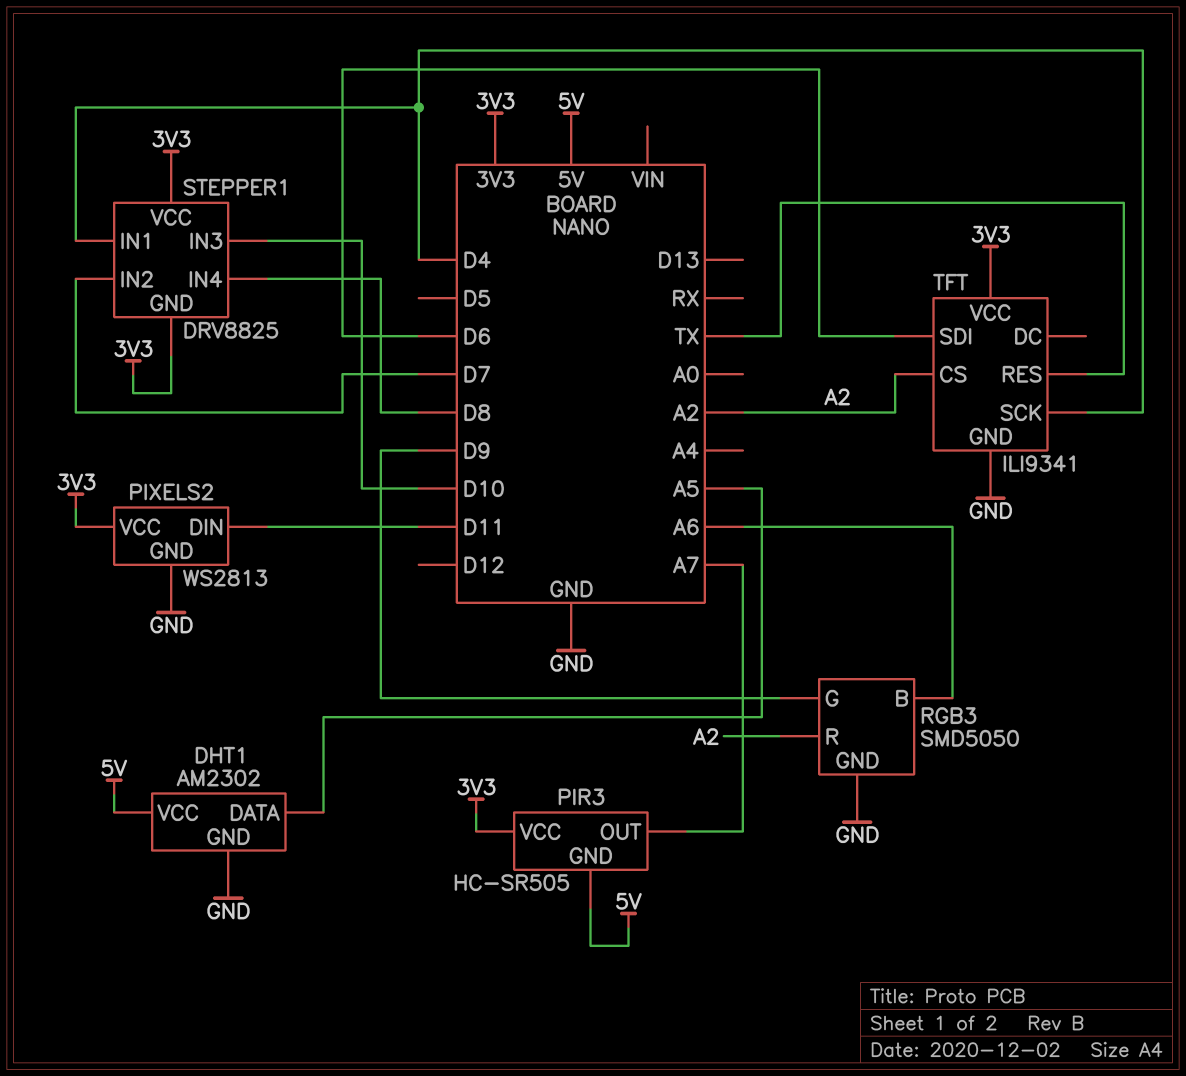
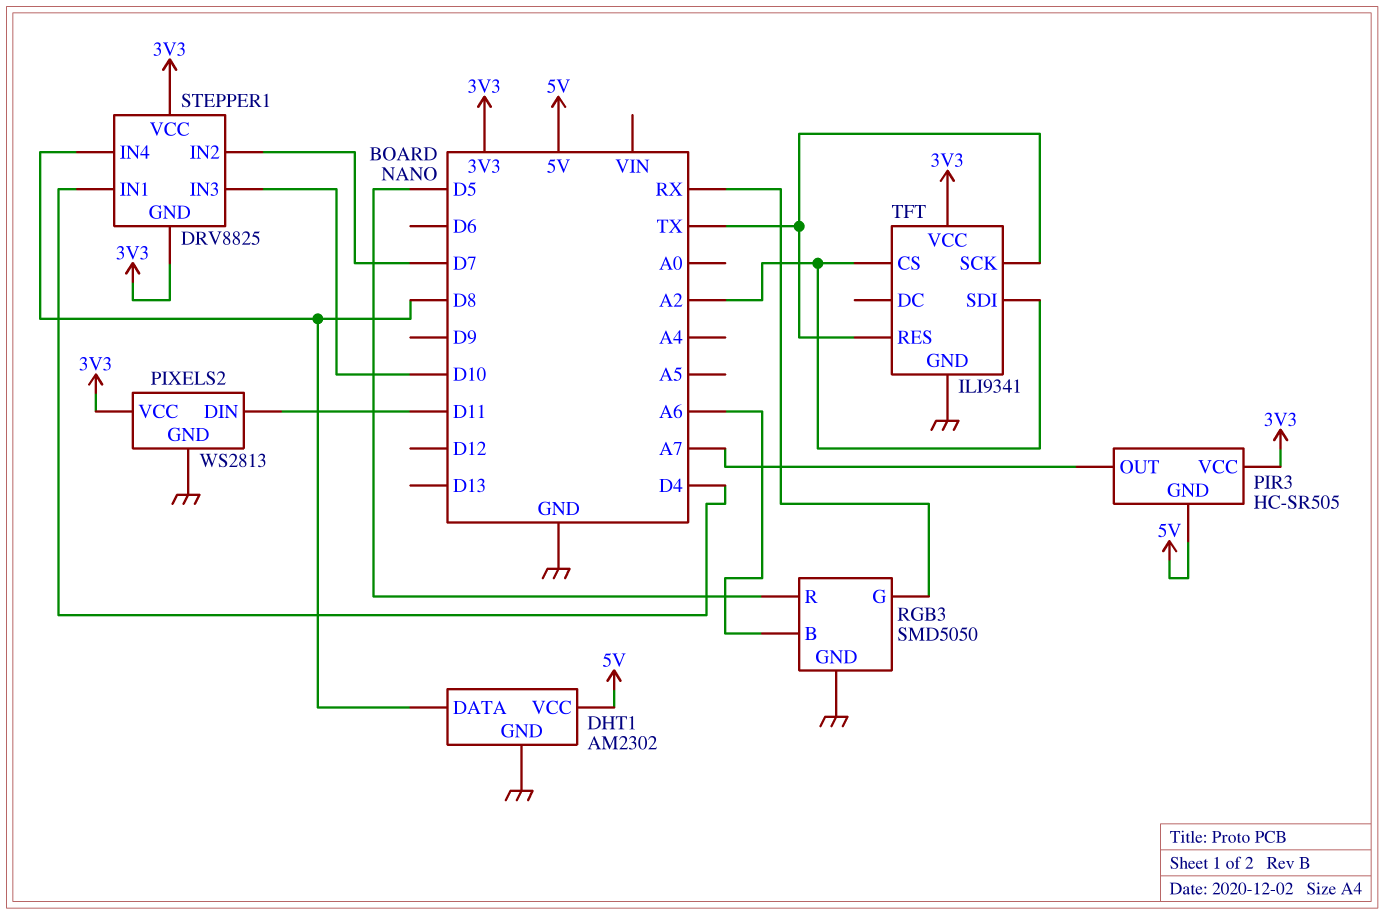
DHT1 pin DATA: A5 -> D8
RGB3 pin G: D9 -> RX
RGB3 pin R: A2 -> D5
TFT pin SCK: D4 -> TX
TFT pin SDI: D6 -> A2

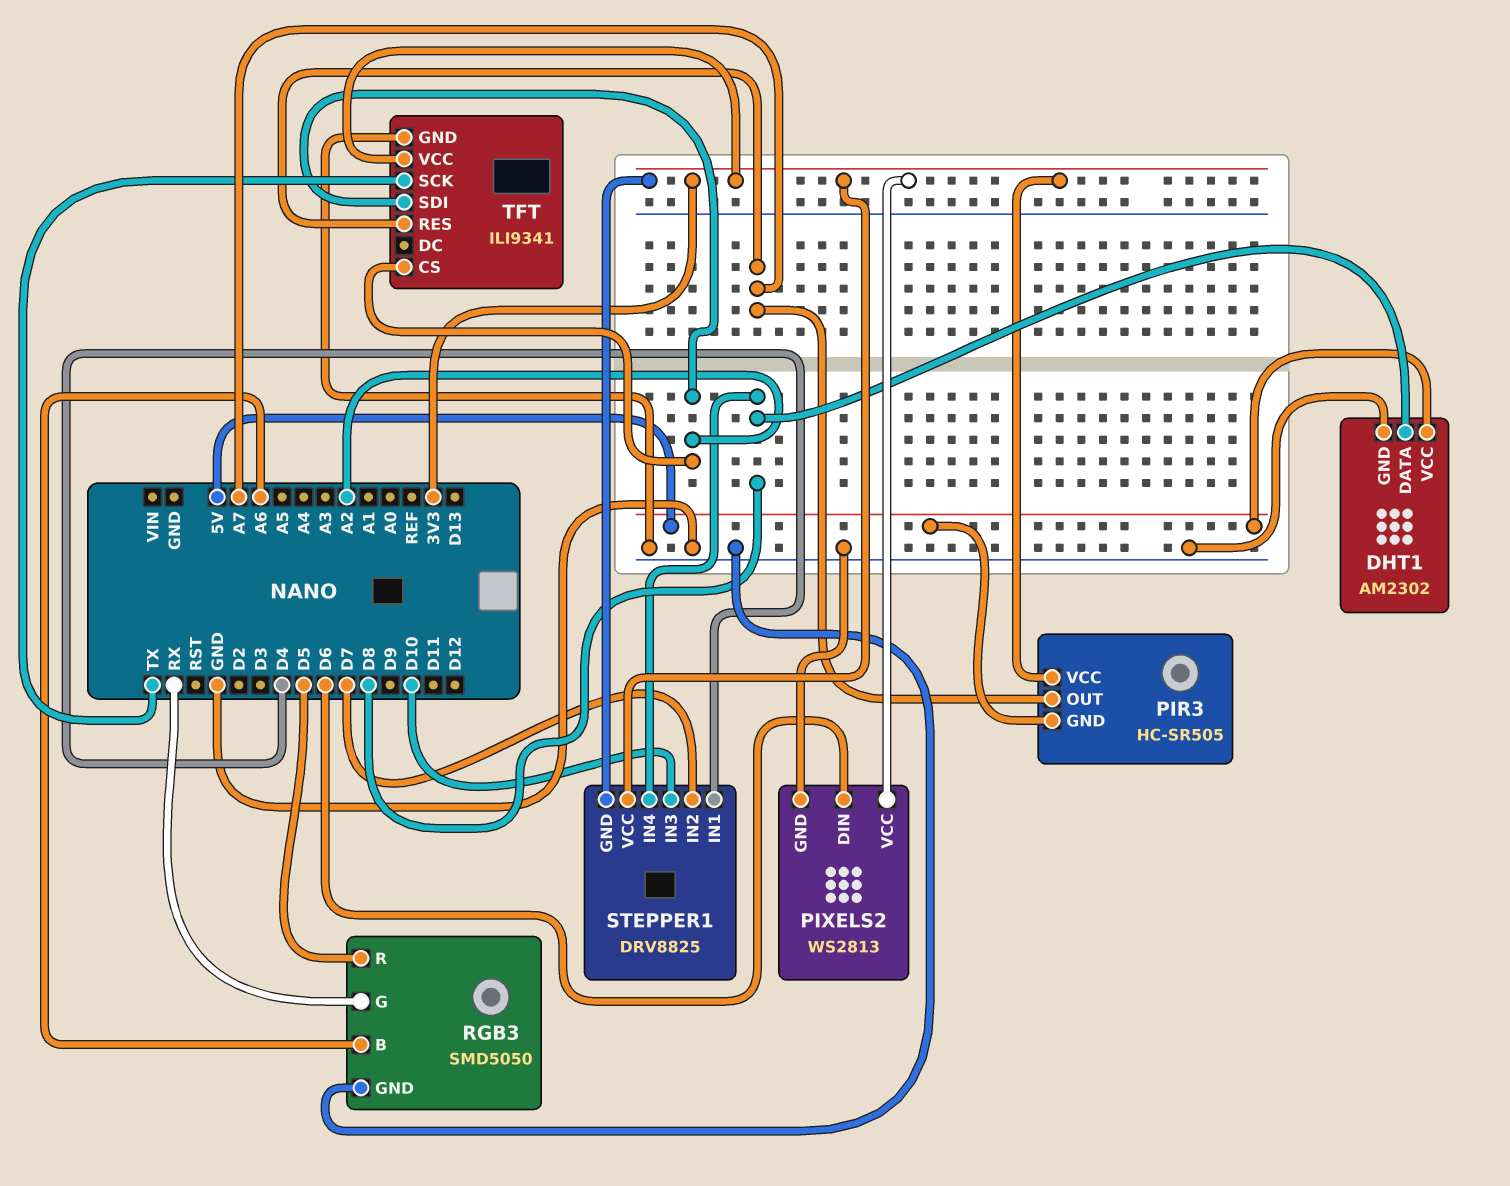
PIXELS2 pin DIN: D11 -> D6
TFT pin RES: TX -> A7

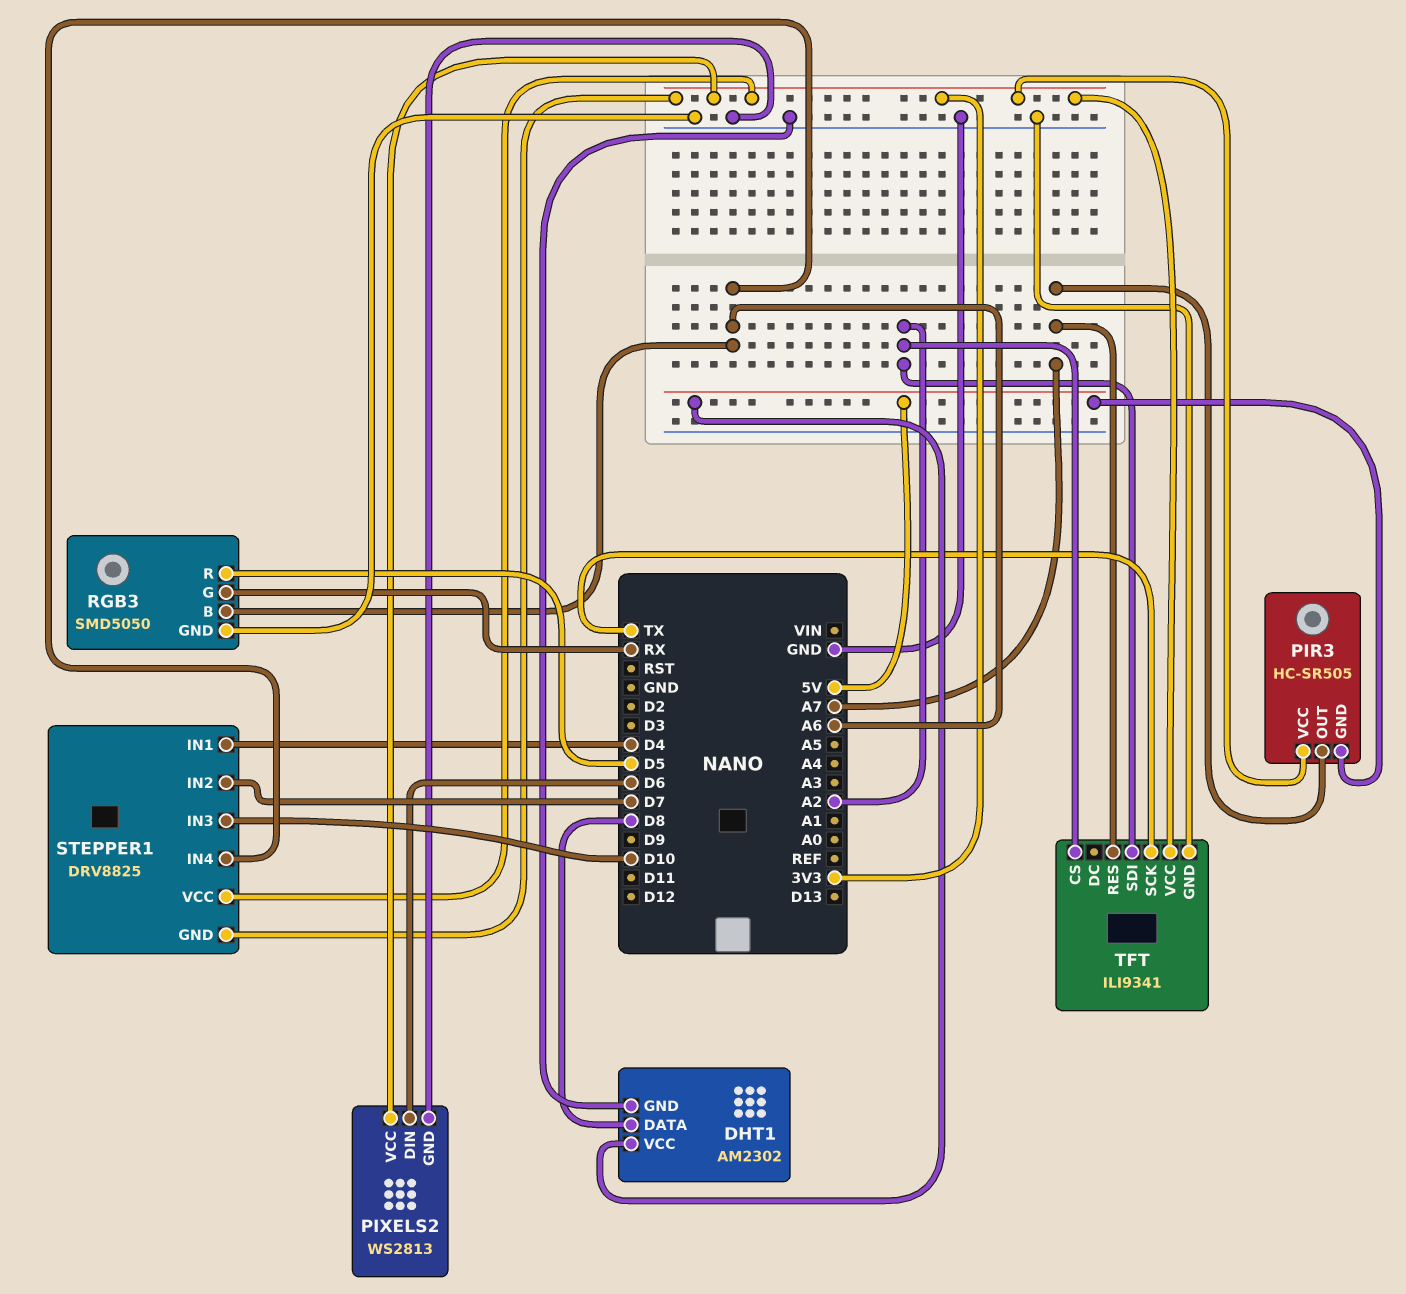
STEPPER1 pin IN4: D8 -> A6

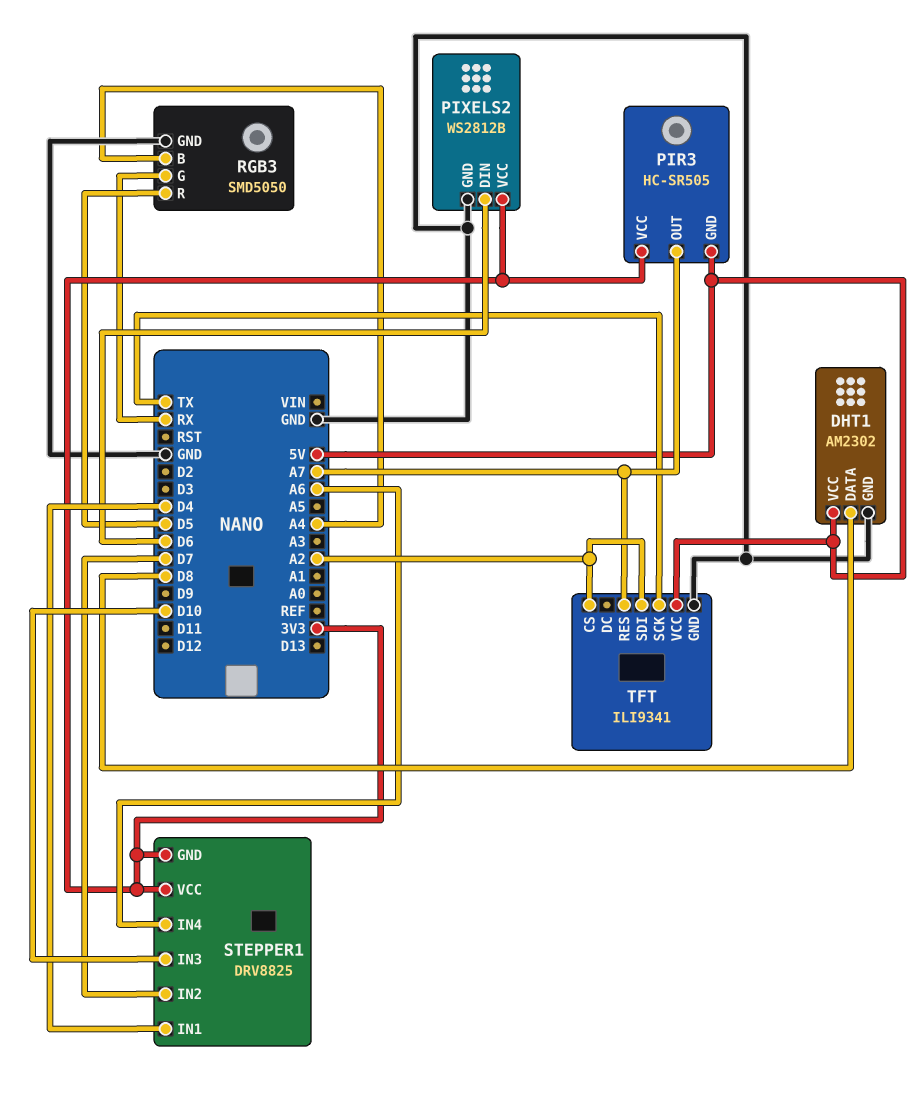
PIXELS2: WS2813 -> WS2812B
RGB3 pin B: A6 -> A4
TFT pin VCC: 3V3 -> 5V

